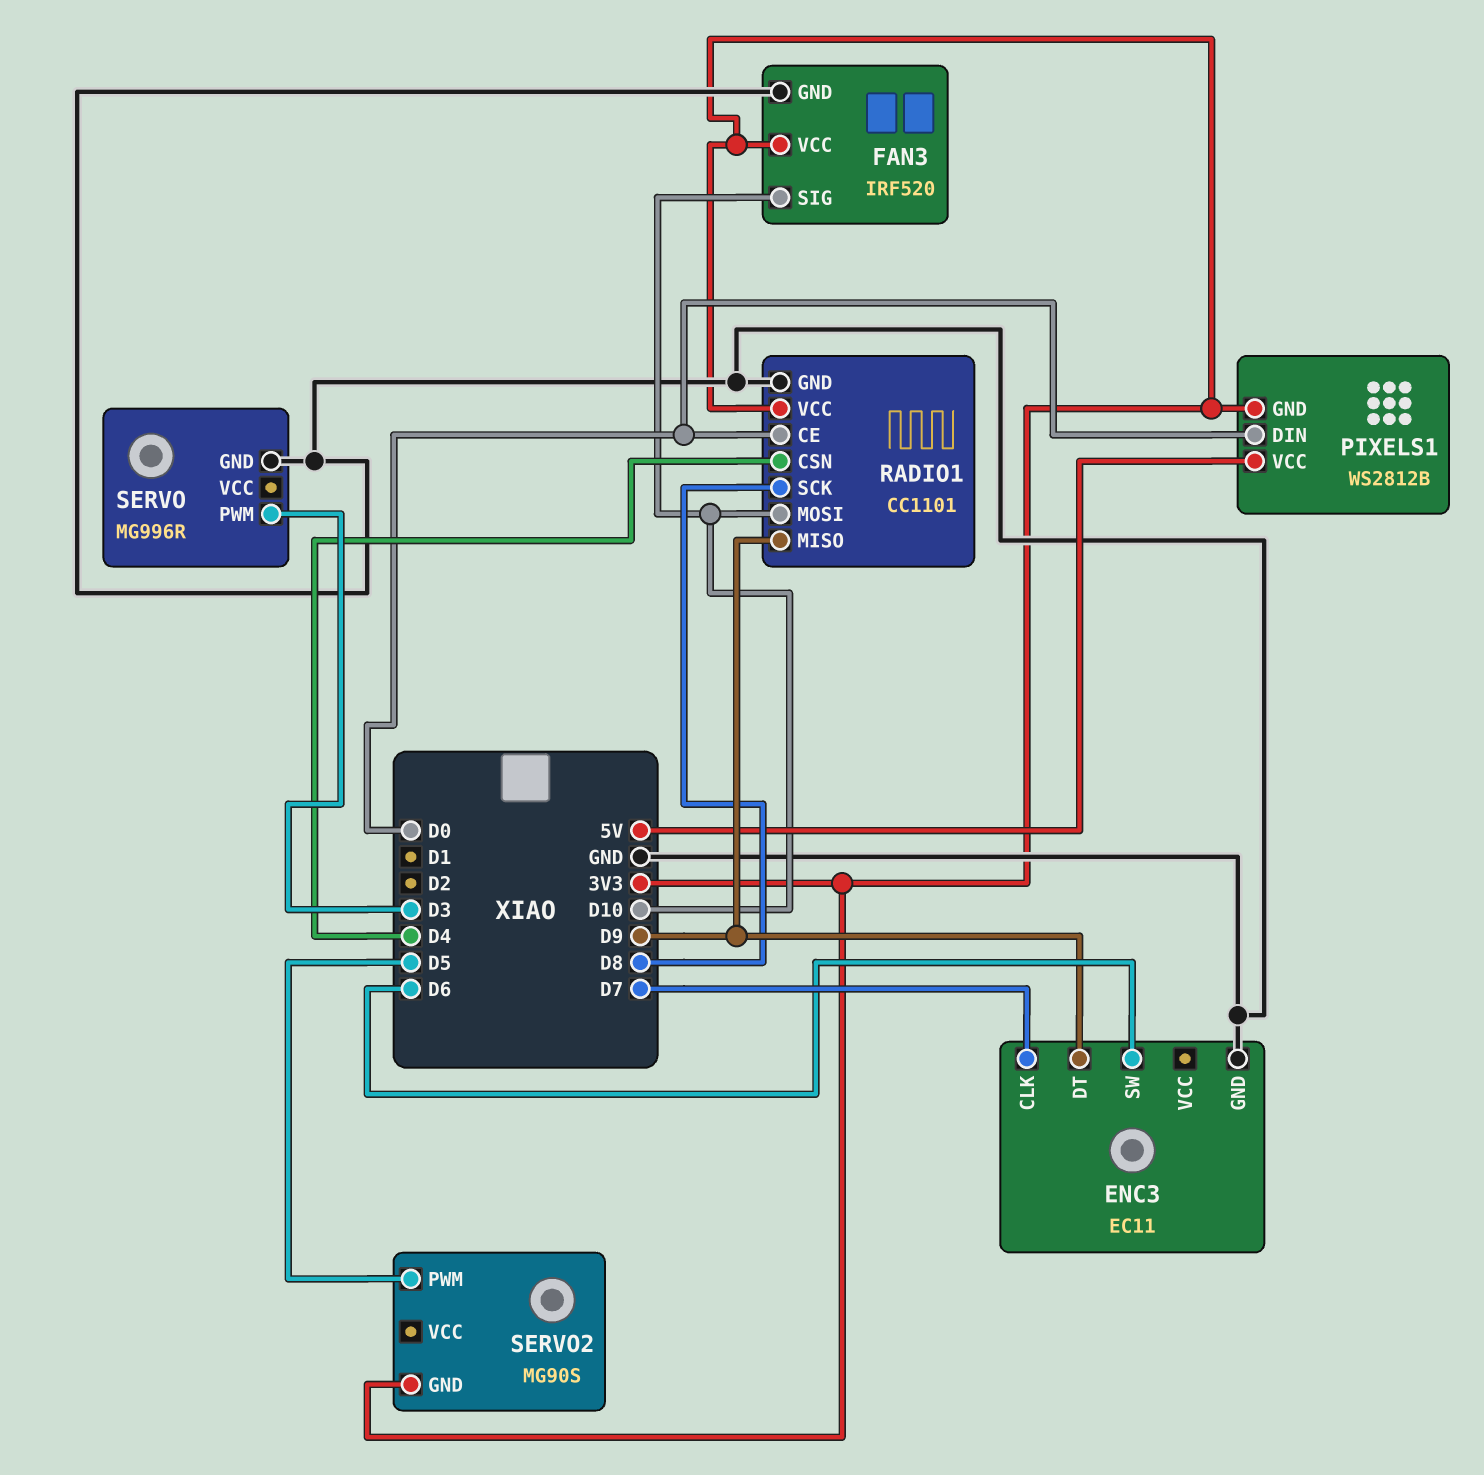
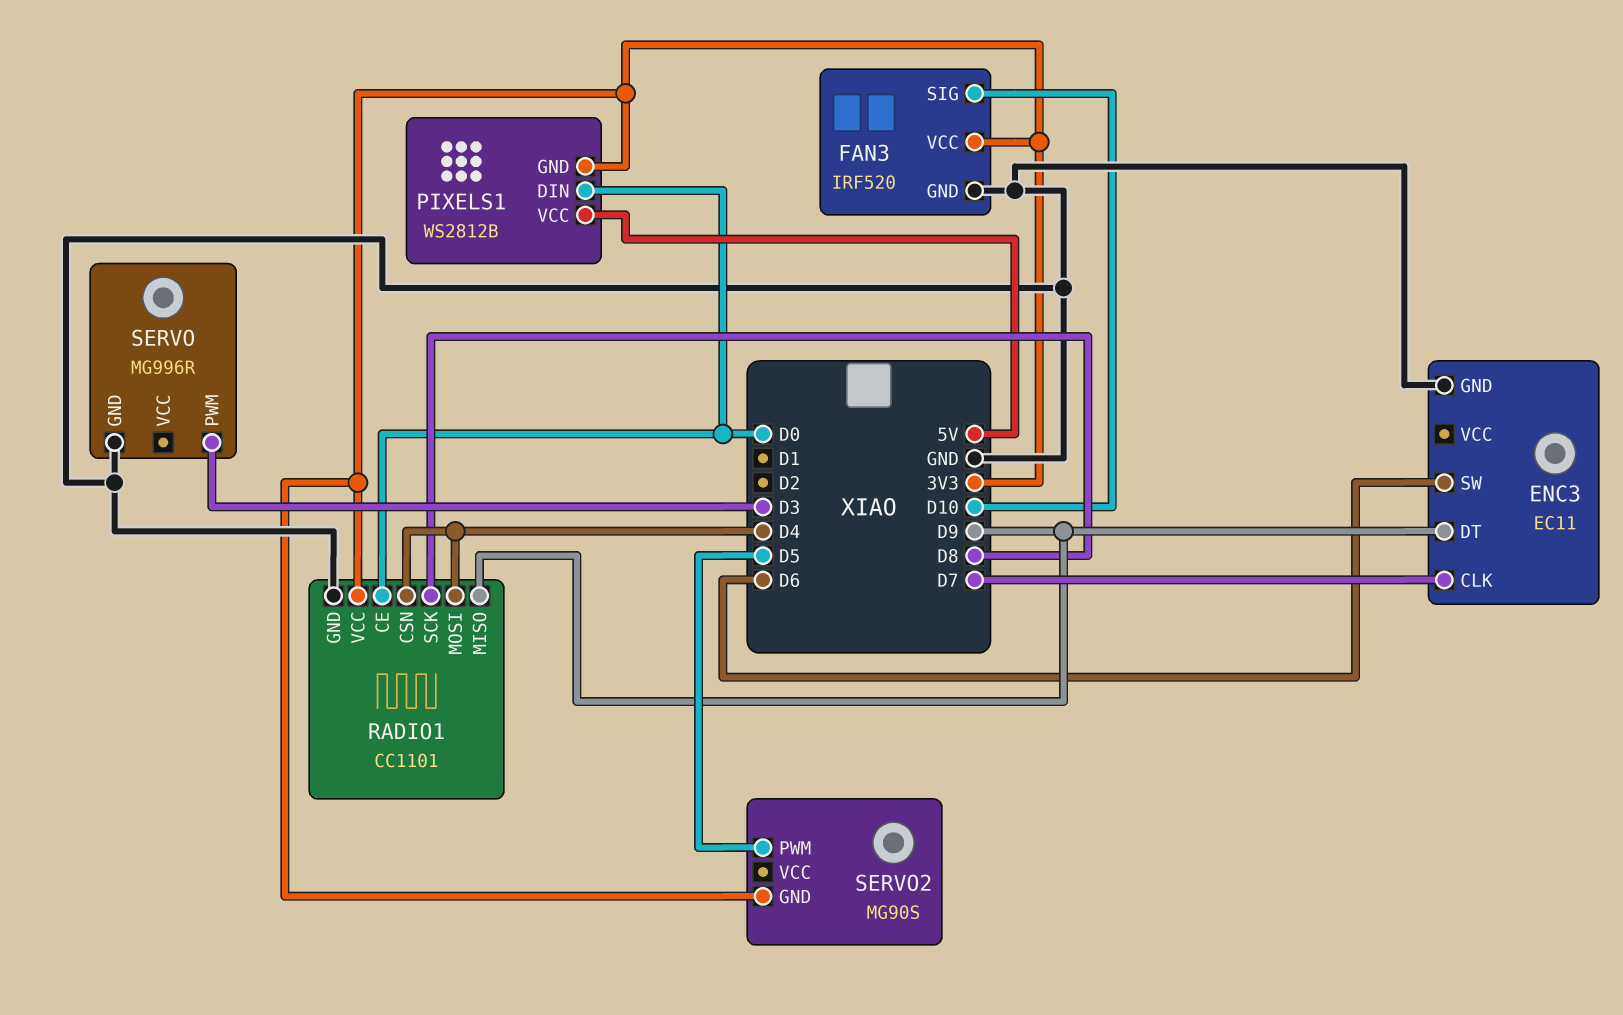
RADIO1 pin MOSI: D10 -> D4

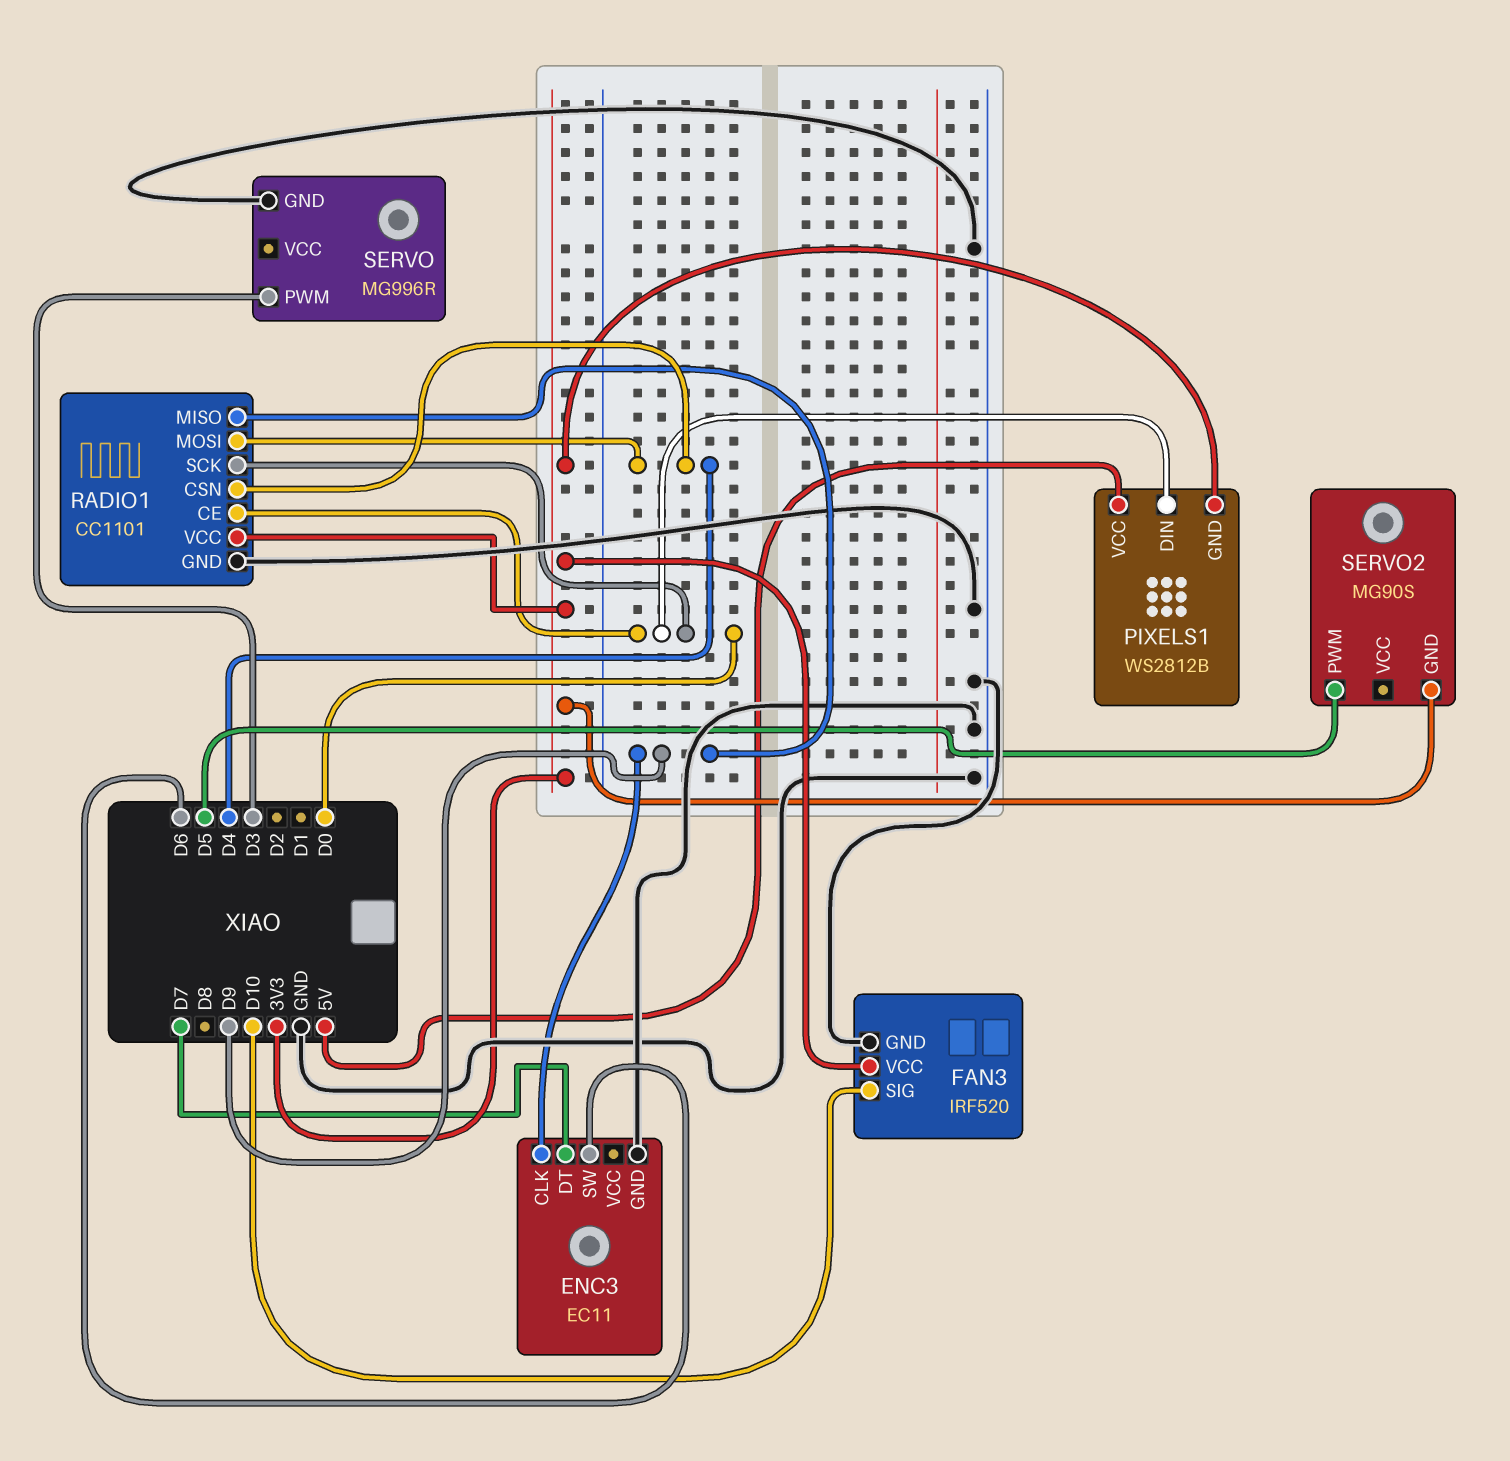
ENC3 pin CLK: D7 -> D9
ENC3 pin DT: D9 -> D7
RADIO1 pin SCK: D8 -> D0

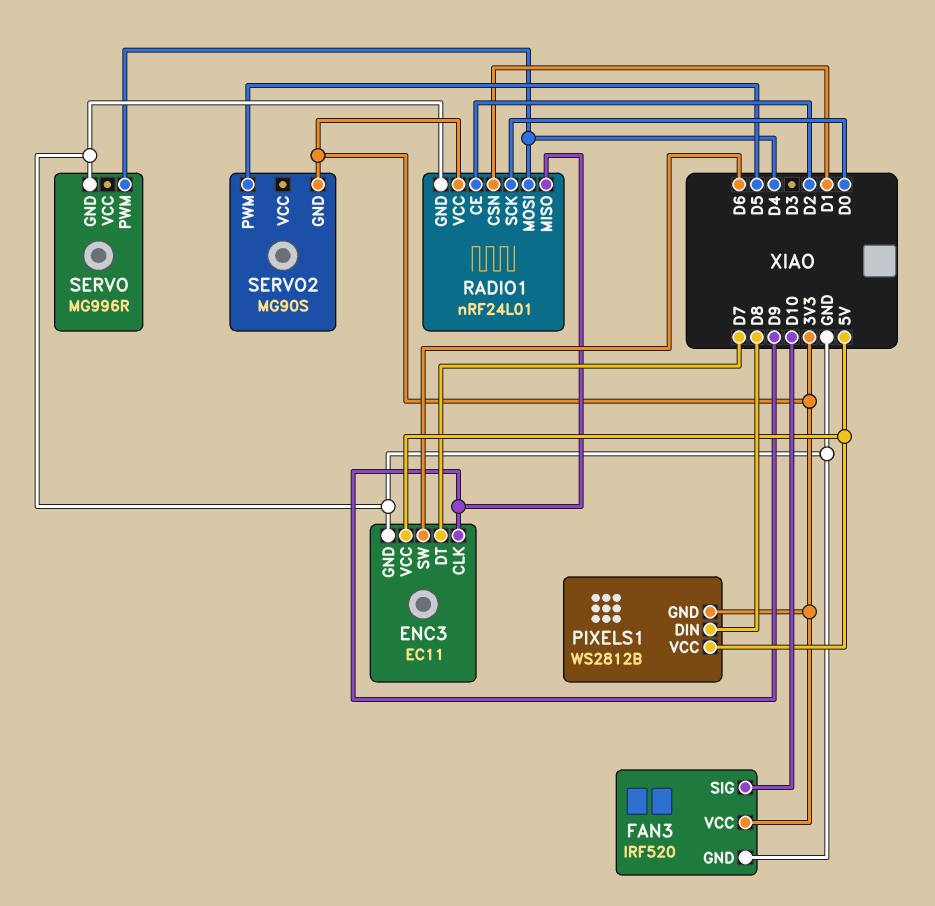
ENC3 pin VCC: none -> 5V
PIXELS1 pin DIN: D0 -> D8
RADIO1: CC1101 -> nRF24L01
RADIO1 pin CE: D0 -> D2
RADIO1 pin CSN: D4 -> D1
SERVO pin PWM: D3 -> D4

